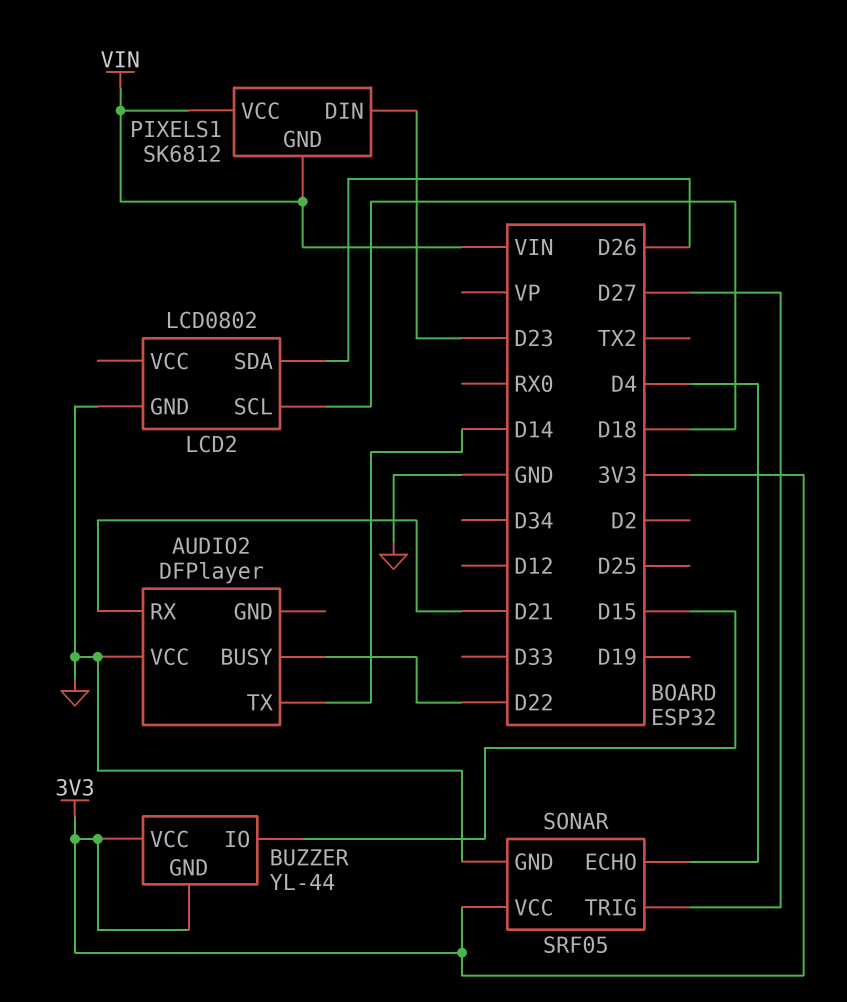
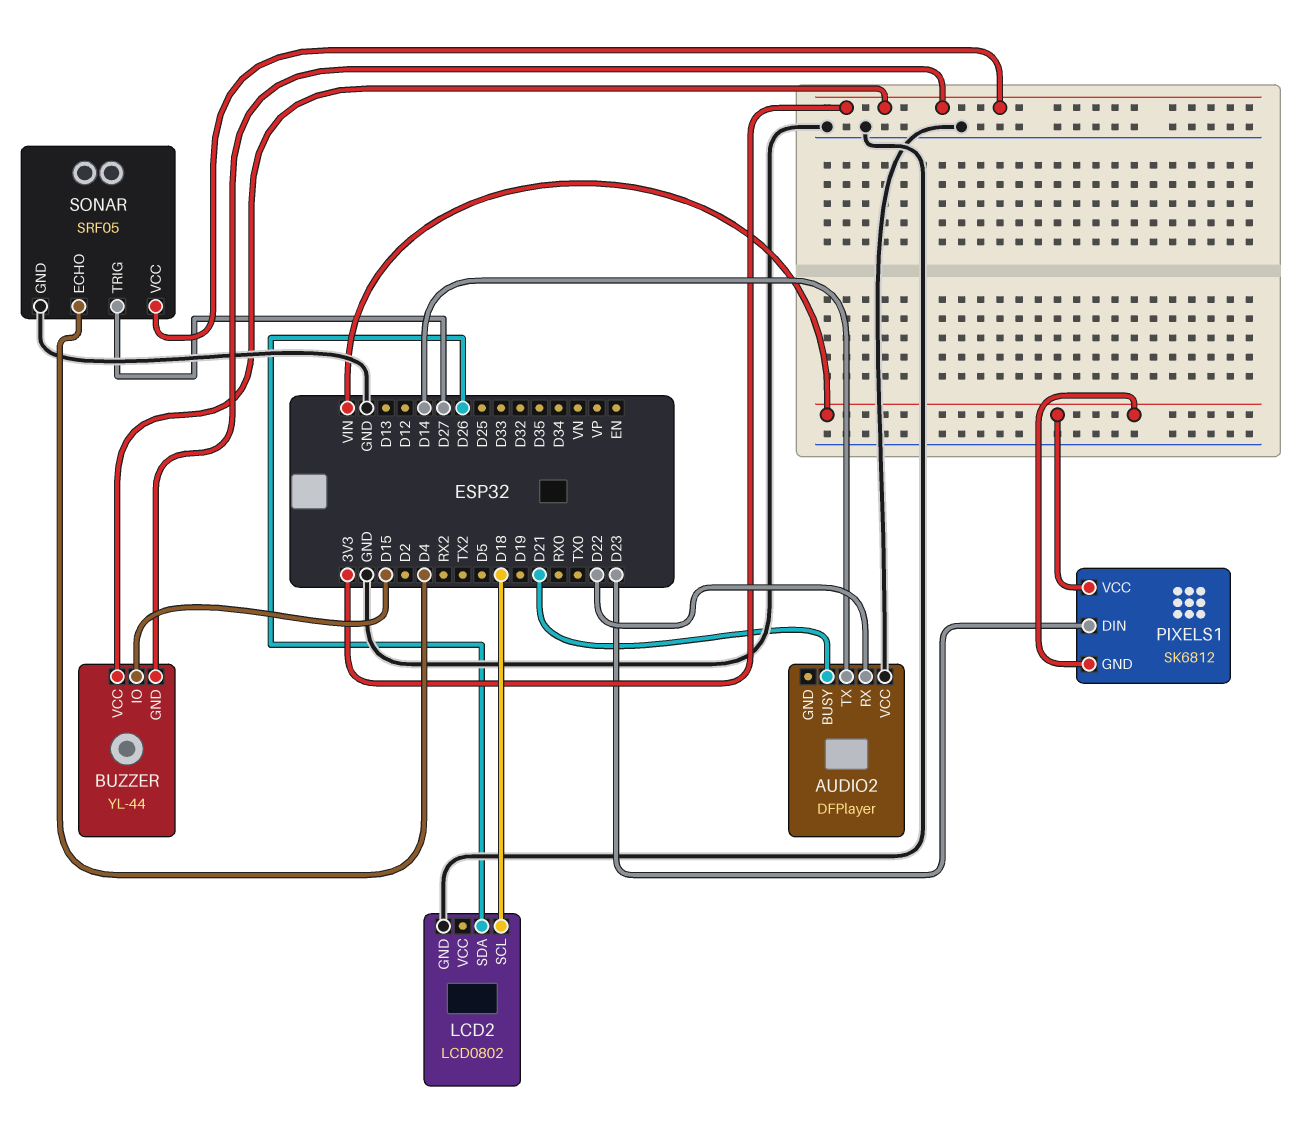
AUDIO2 pin BUSY: D22 -> D21
AUDIO2 pin RX: D21 -> D22

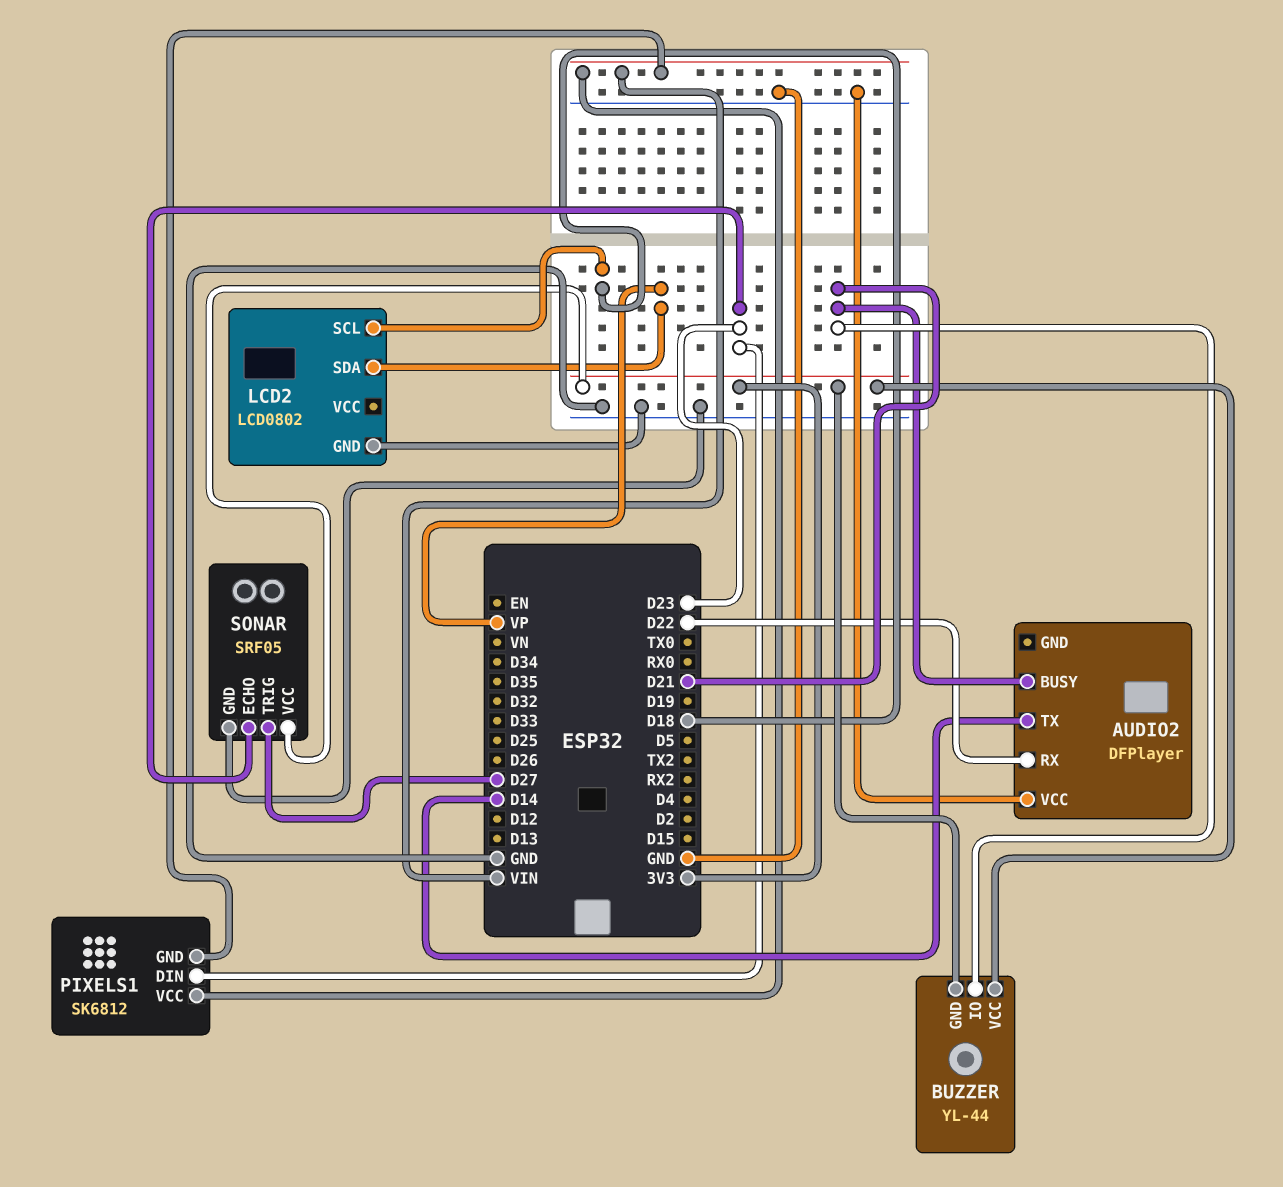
BUZZER pin IO: D15 -> D21
LCD2 pin SDA: D26 -> VP
SONAR pin ECHO: D4 -> D23

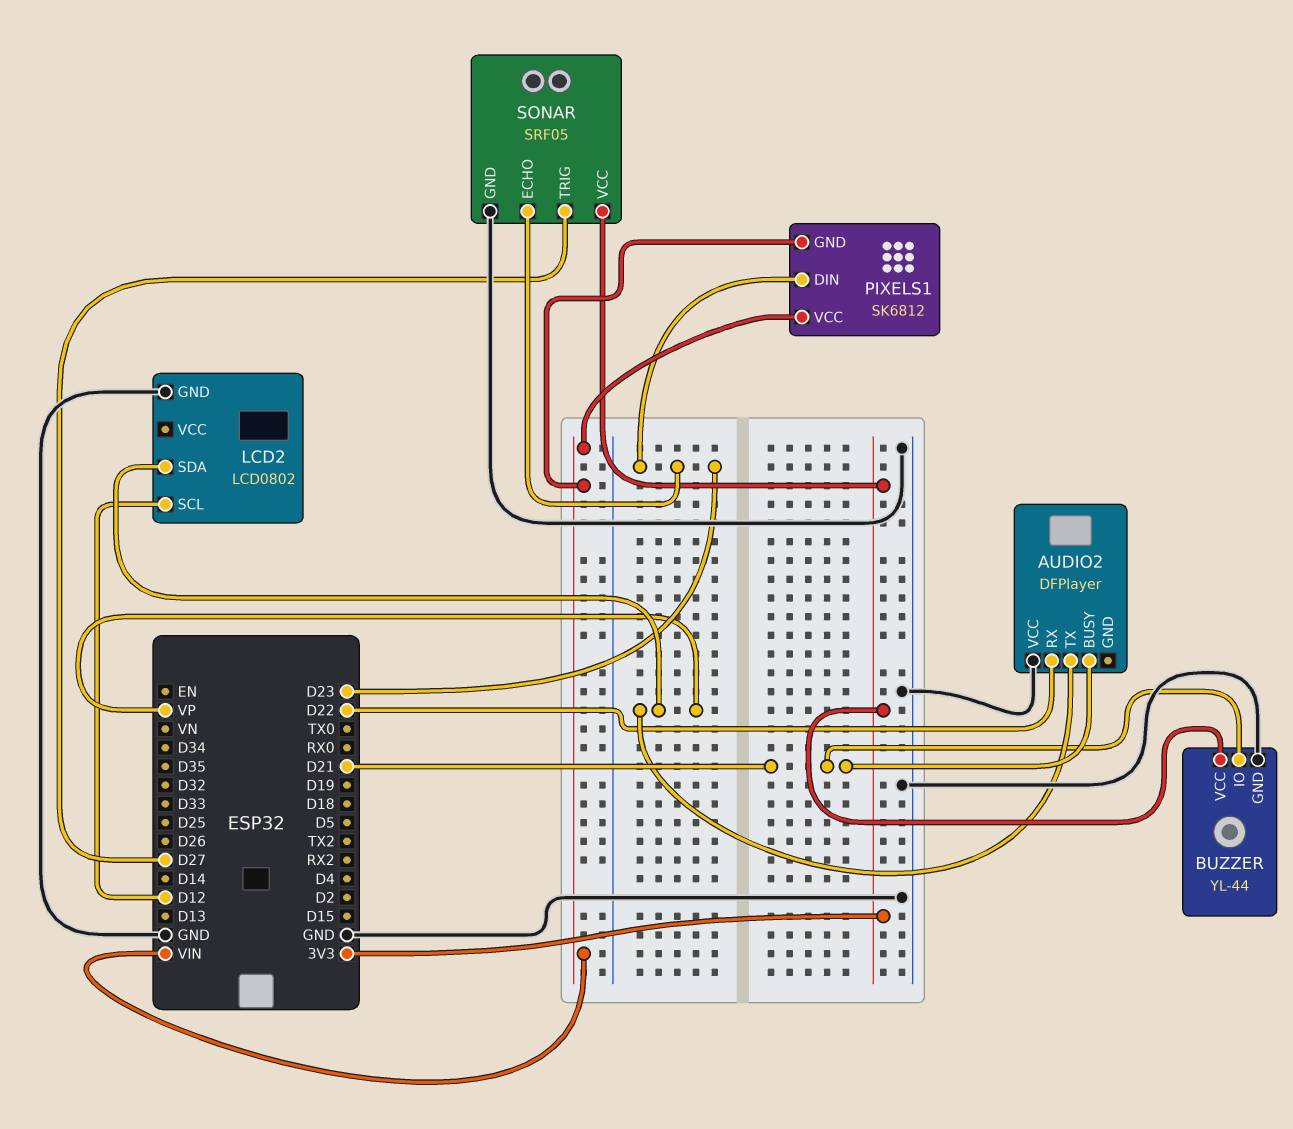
AUDIO2 pin TX: D14 -> VP
BUZZER pin GND: 3V3 -> GND
LCD2 pin SCL: D18 -> D12

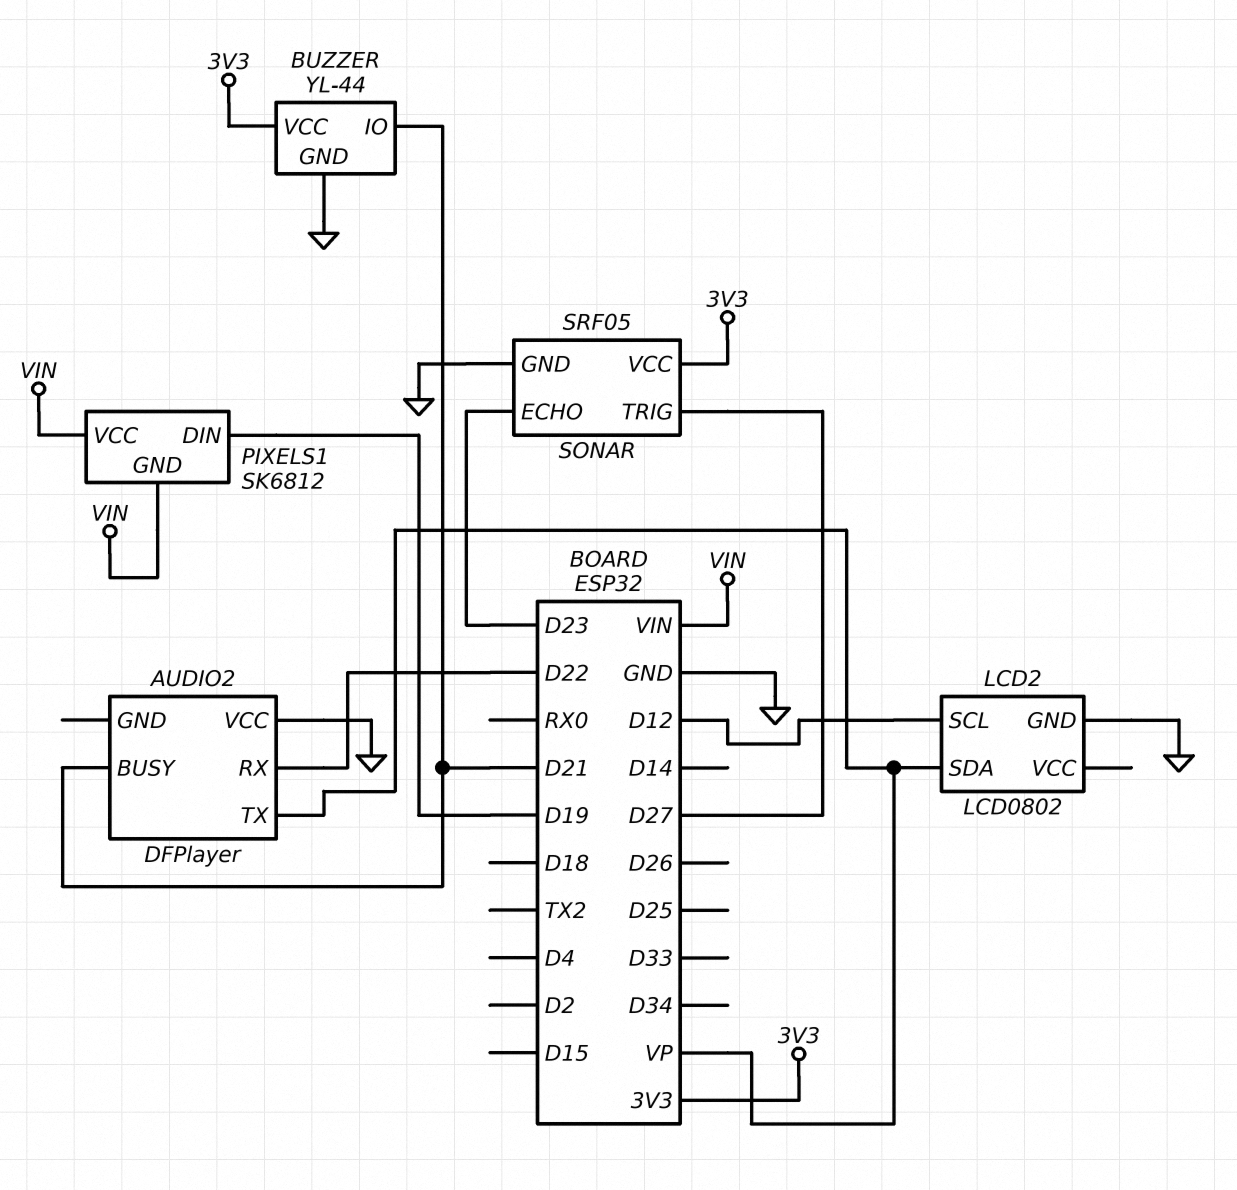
PIXELS1 pin DIN: D23 -> D19

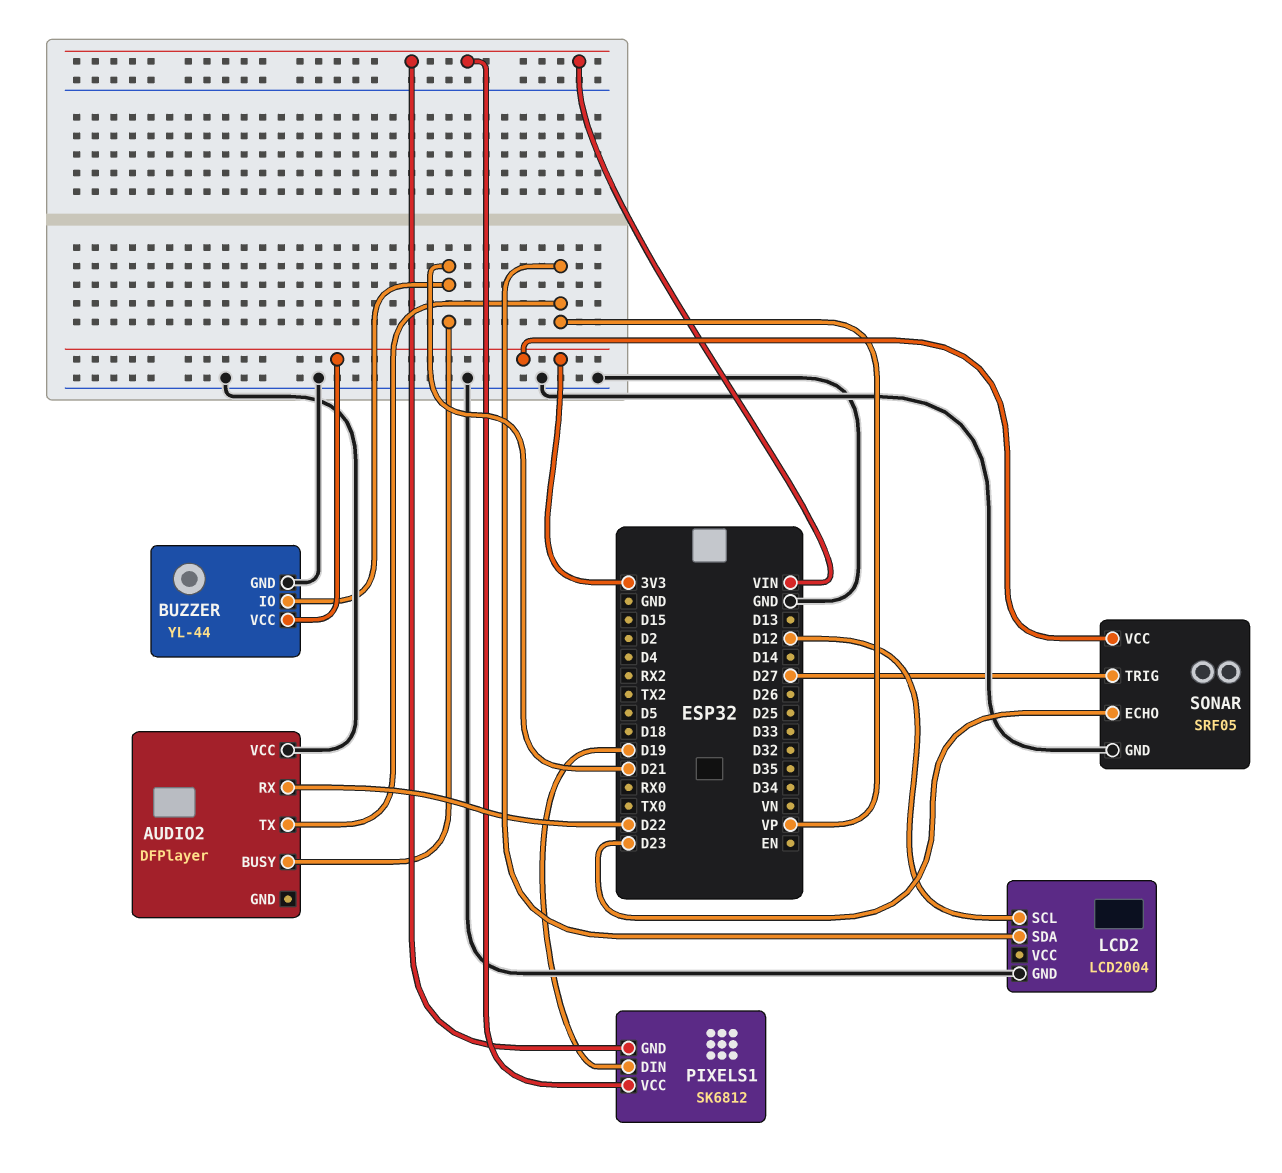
LCD2: LCD0802 -> LCD2004

